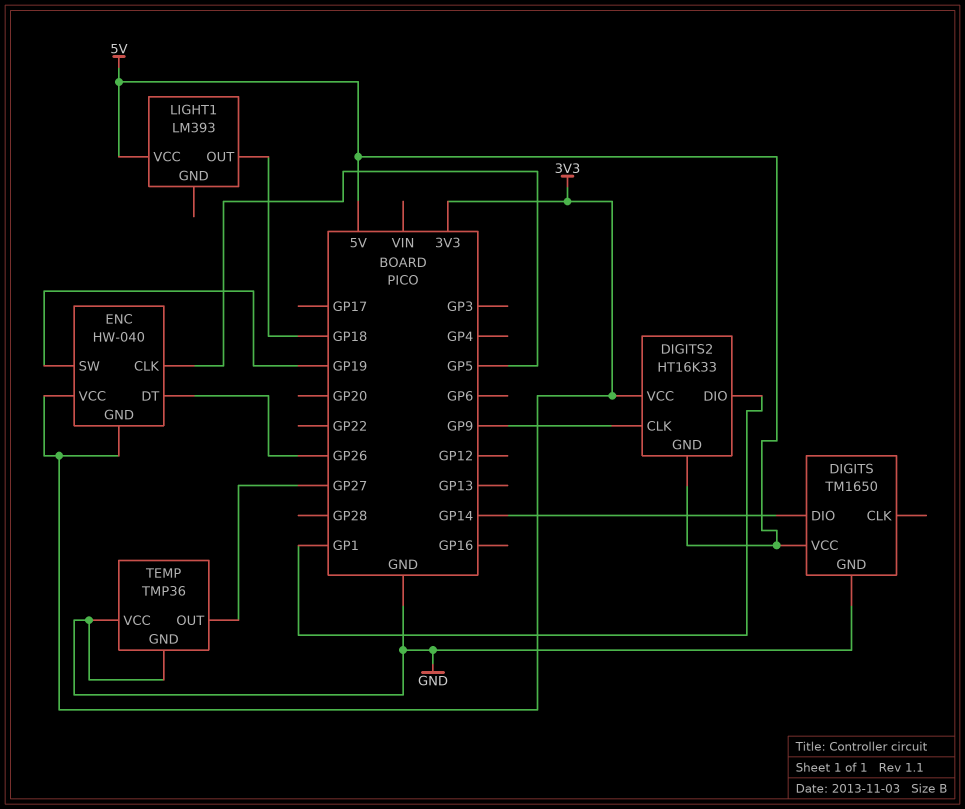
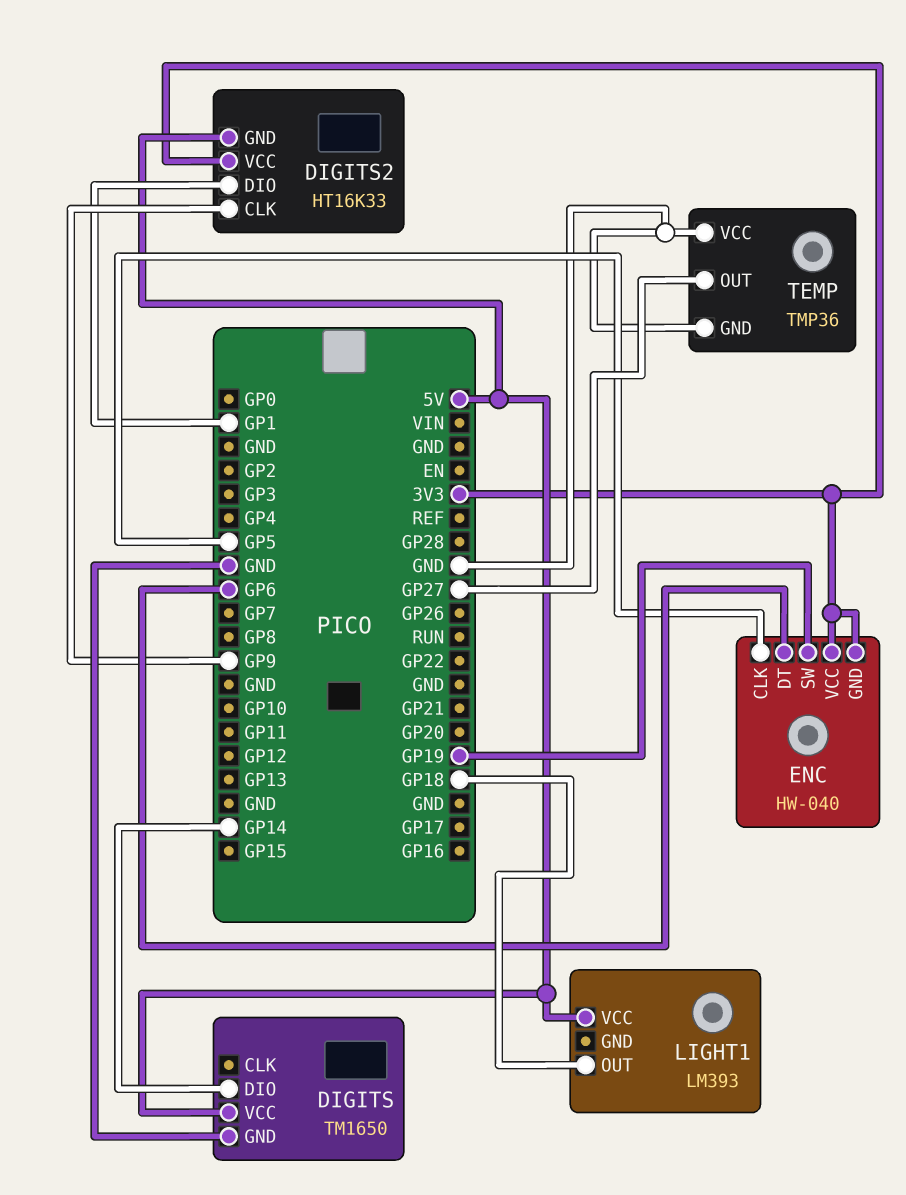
ENC pin DT: GP26 -> GP6

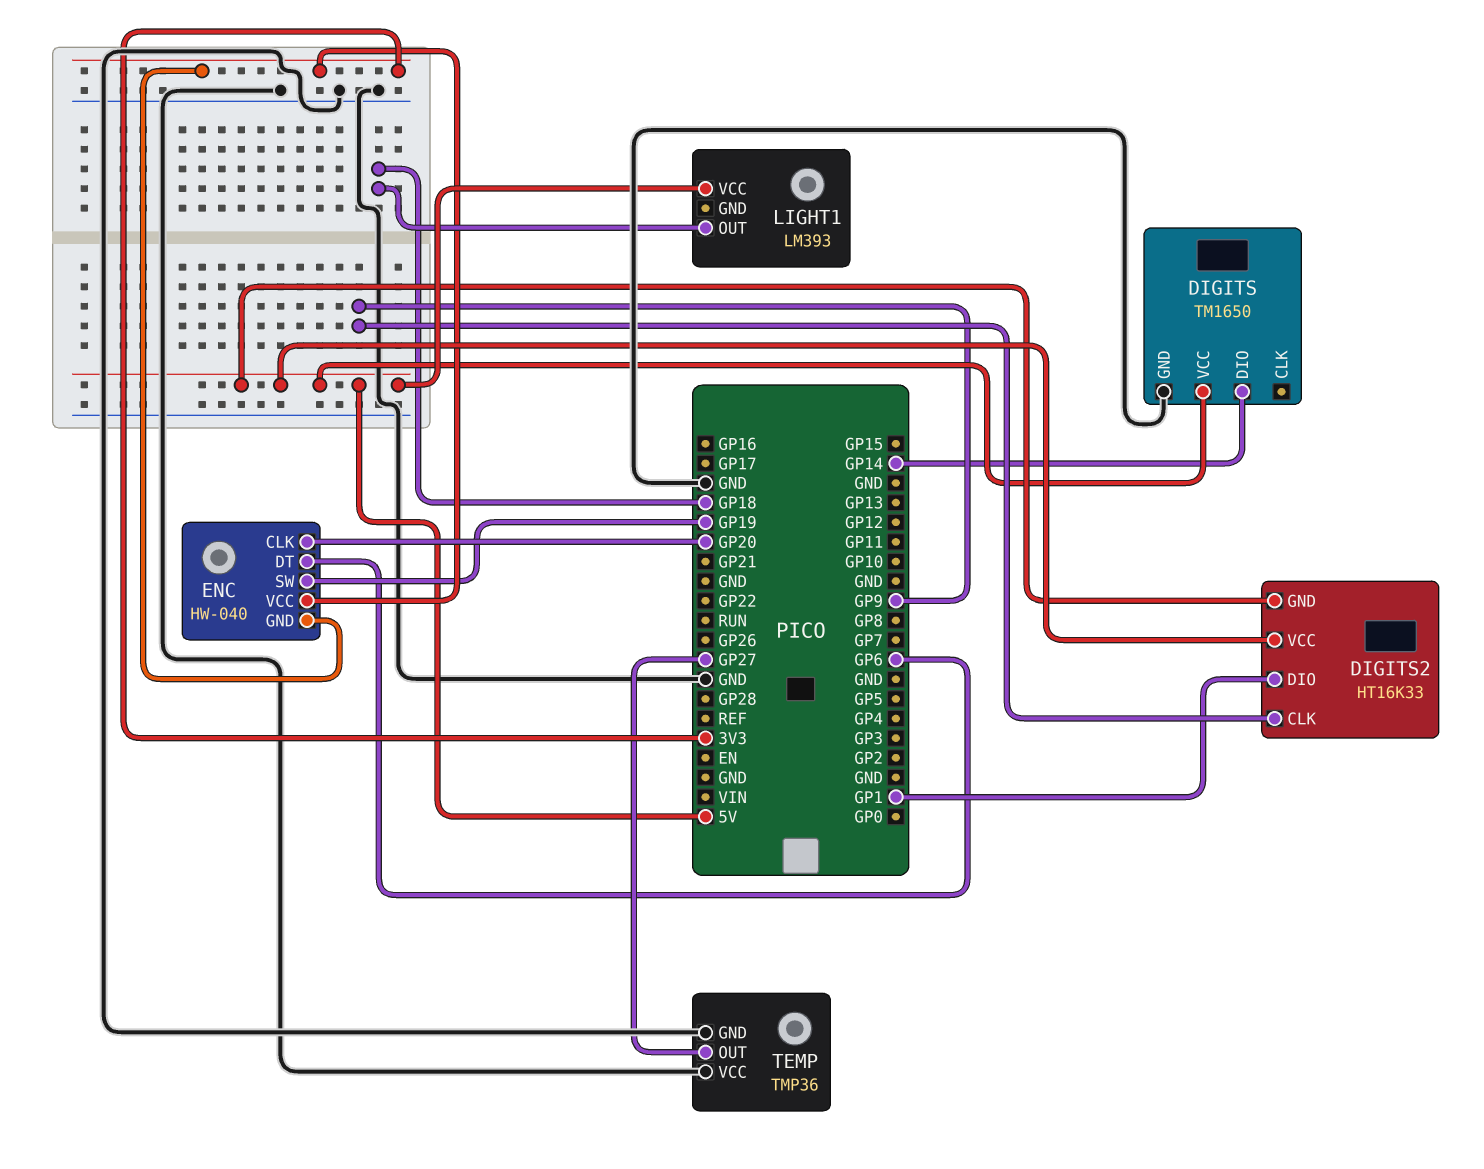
DIGITS2 pin VCC: 3V3 -> 5V
ENC pin CLK: GP5 -> GP20

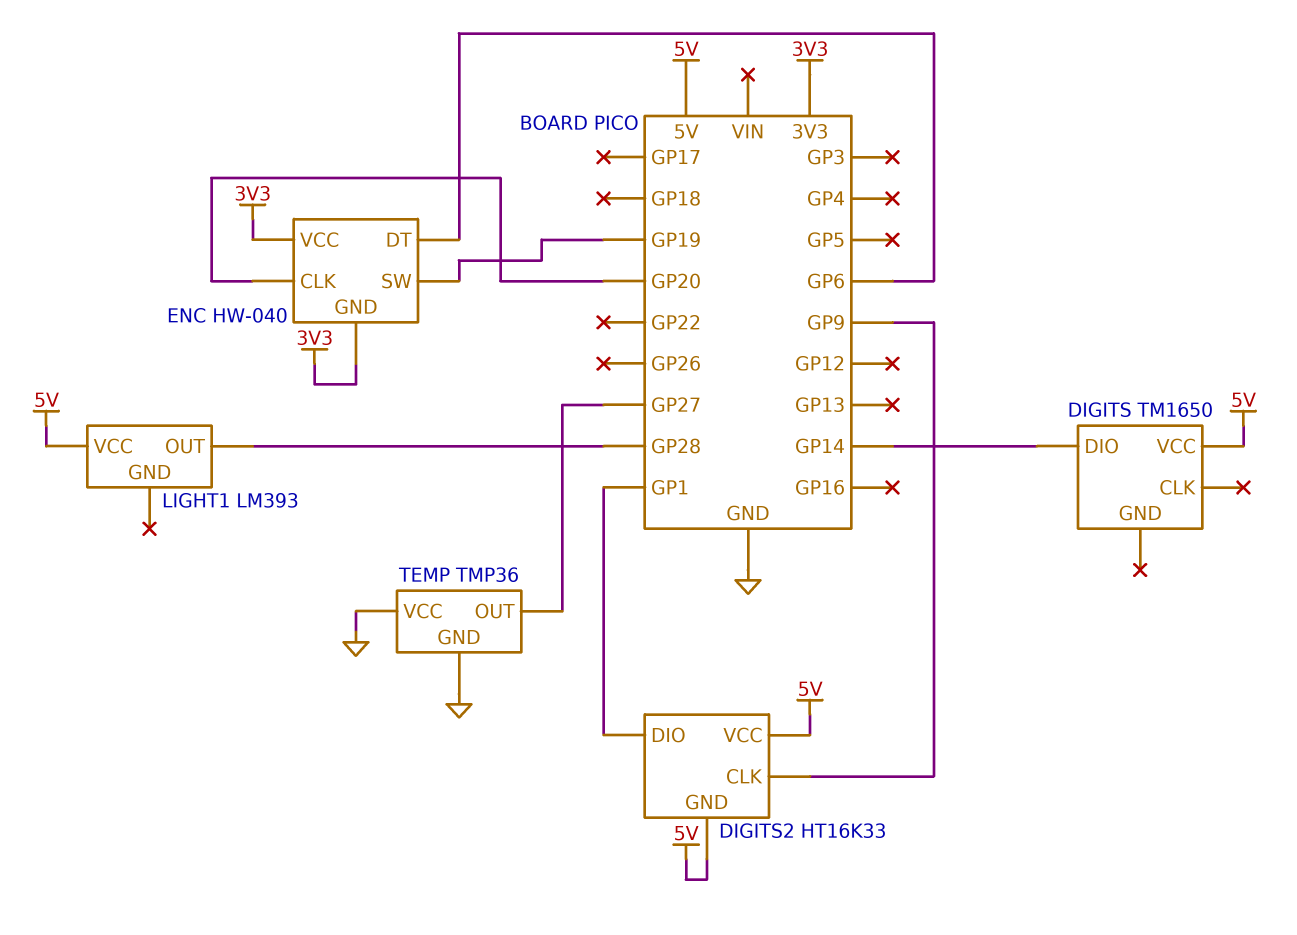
DIGITS pin GND: GND -> none
LIGHT1 pin OUT: GP18 -> GP28

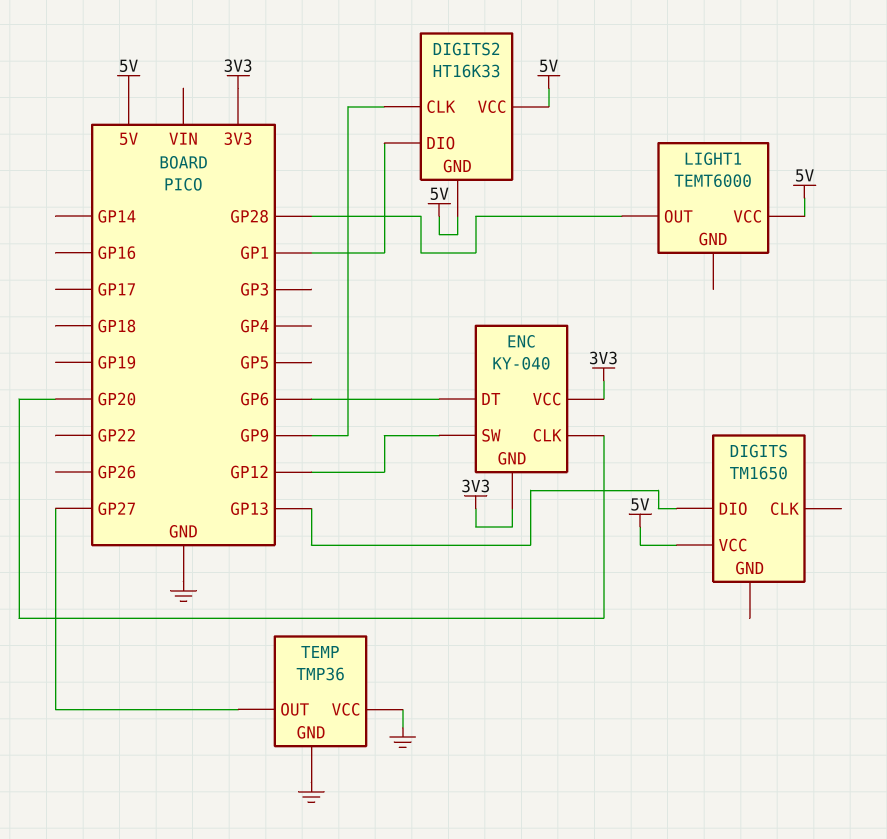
DIGITS pin DIO: GP14 -> GP13
ENC: HW-040 -> KY-040
ENC pin SW: GP19 -> GP12
LIGHT1: LM393 -> TEMT6000

